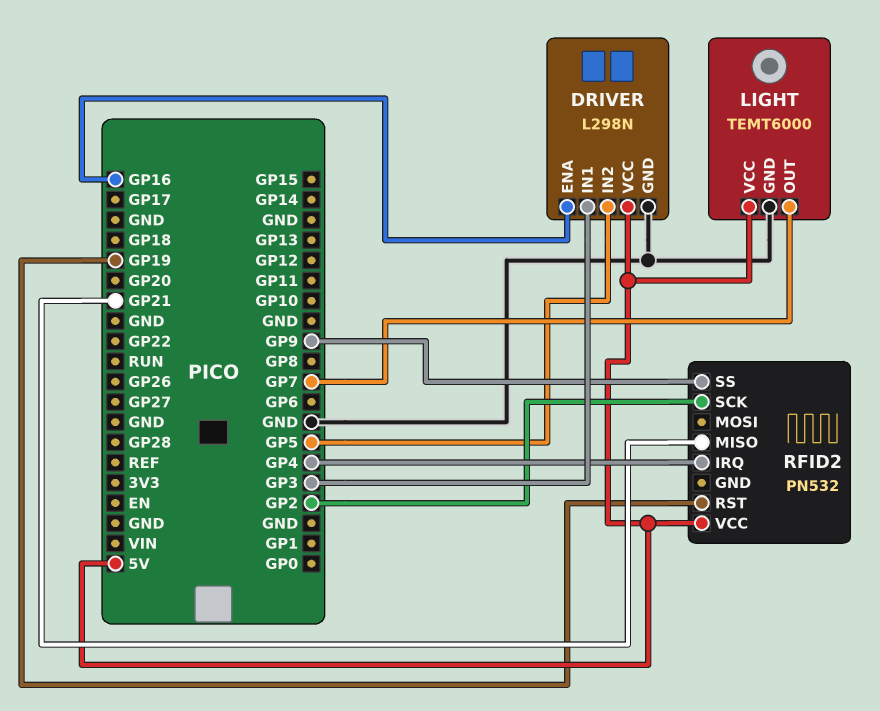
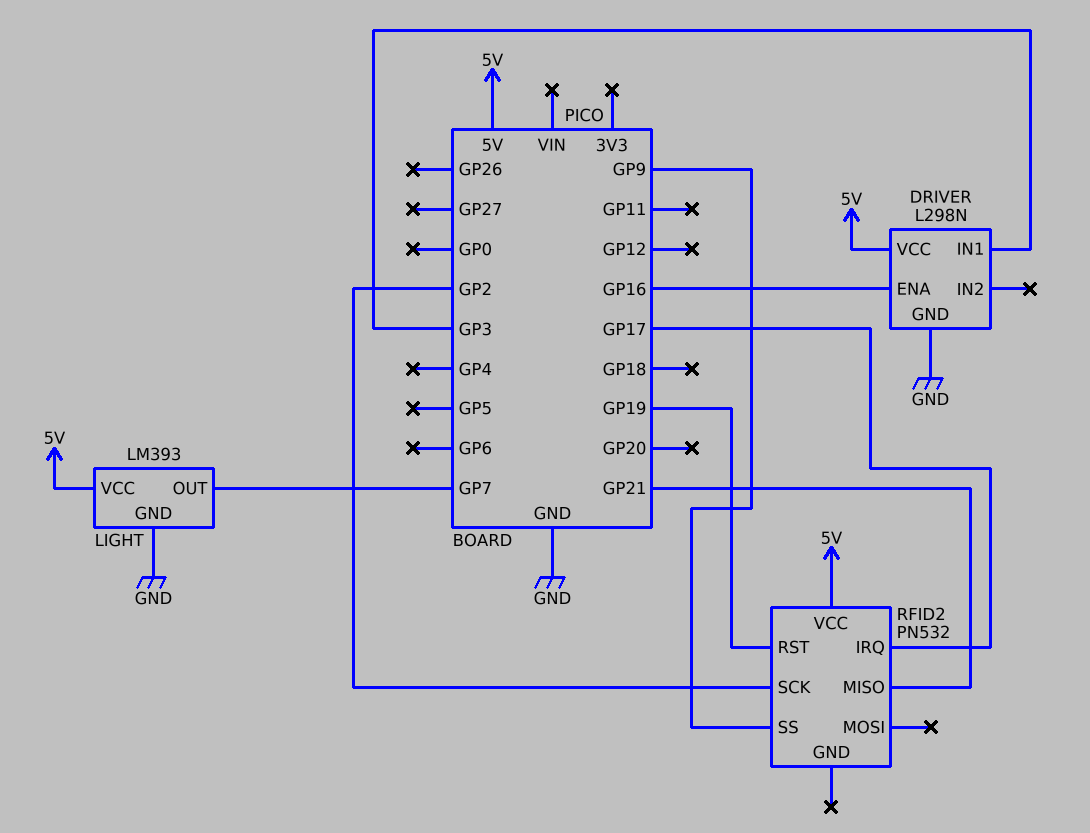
DRIVER pin IN2: GP5 -> none
LIGHT: TEMT6000 -> LM393
RFID2 pin IRQ: GP4 -> GP17

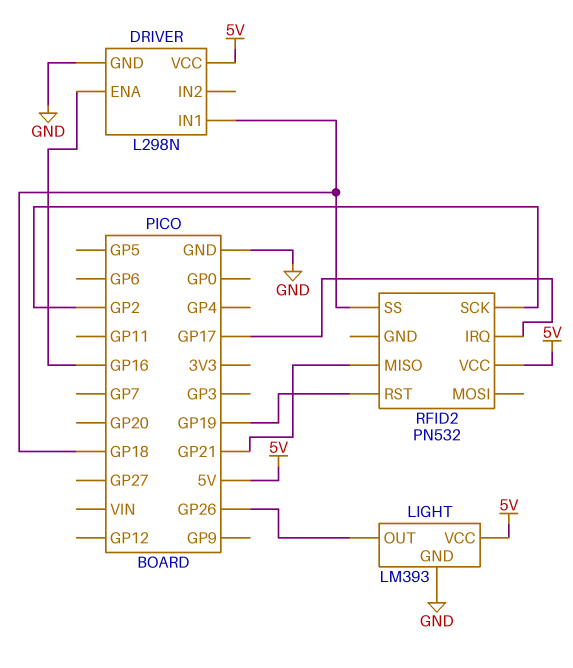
DRIVER pin IN1: GP3 -> GP18
LIGHT pin OUT: GP7 -> GP26
RFID2 pin SS: GP9 -> GP18

